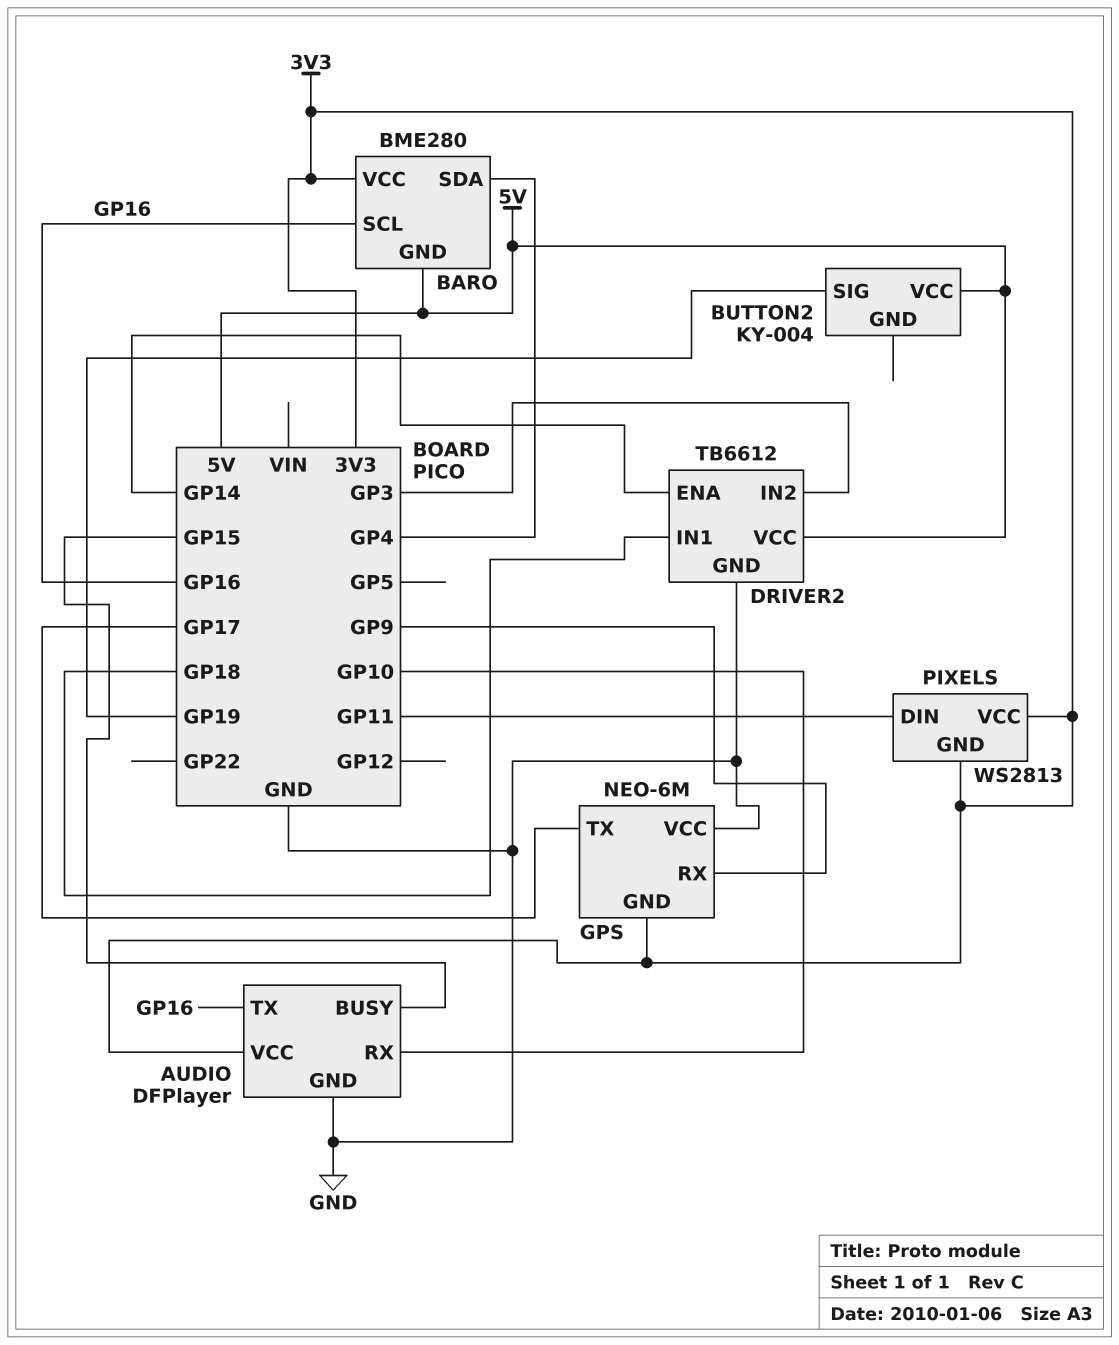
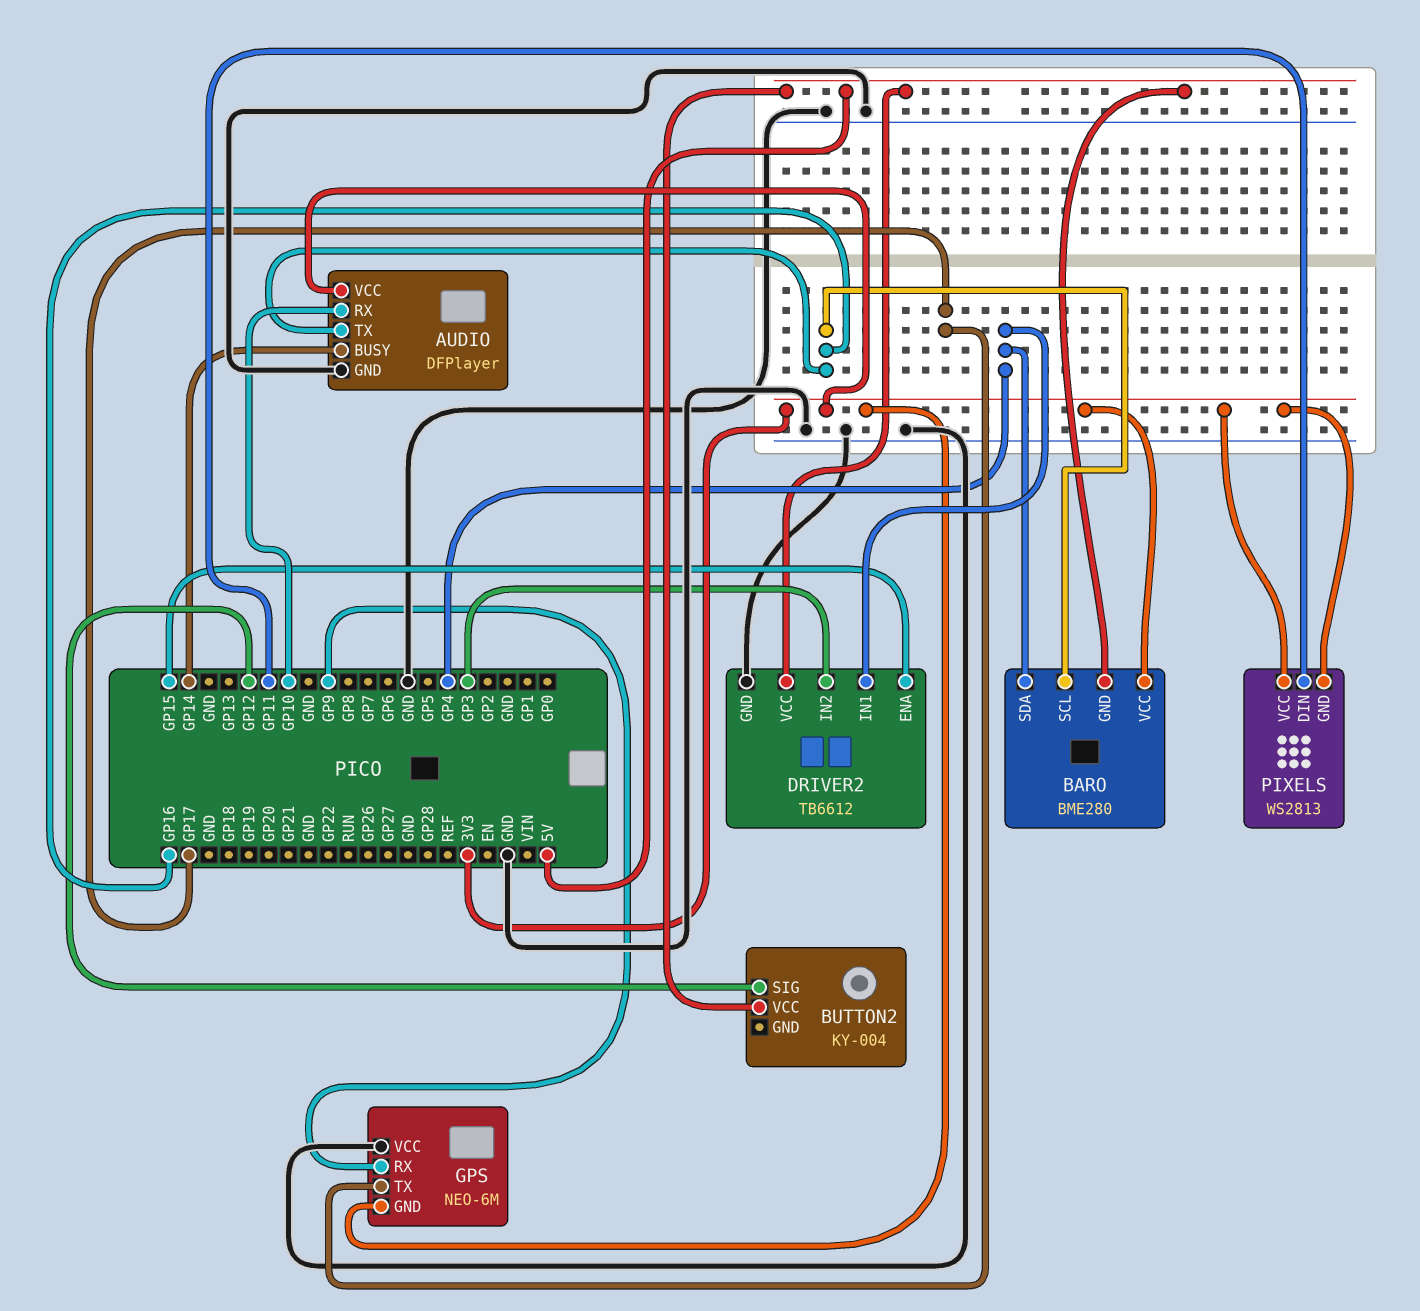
AUDIO pin BUSY: GP15 -> GP14
BUTTON2 pin SIG: GP19 -> GP12
DRIVER2 pin ENA: GP14 -> GP15
DRIVER2 pin IN1: GP18 -> GP4

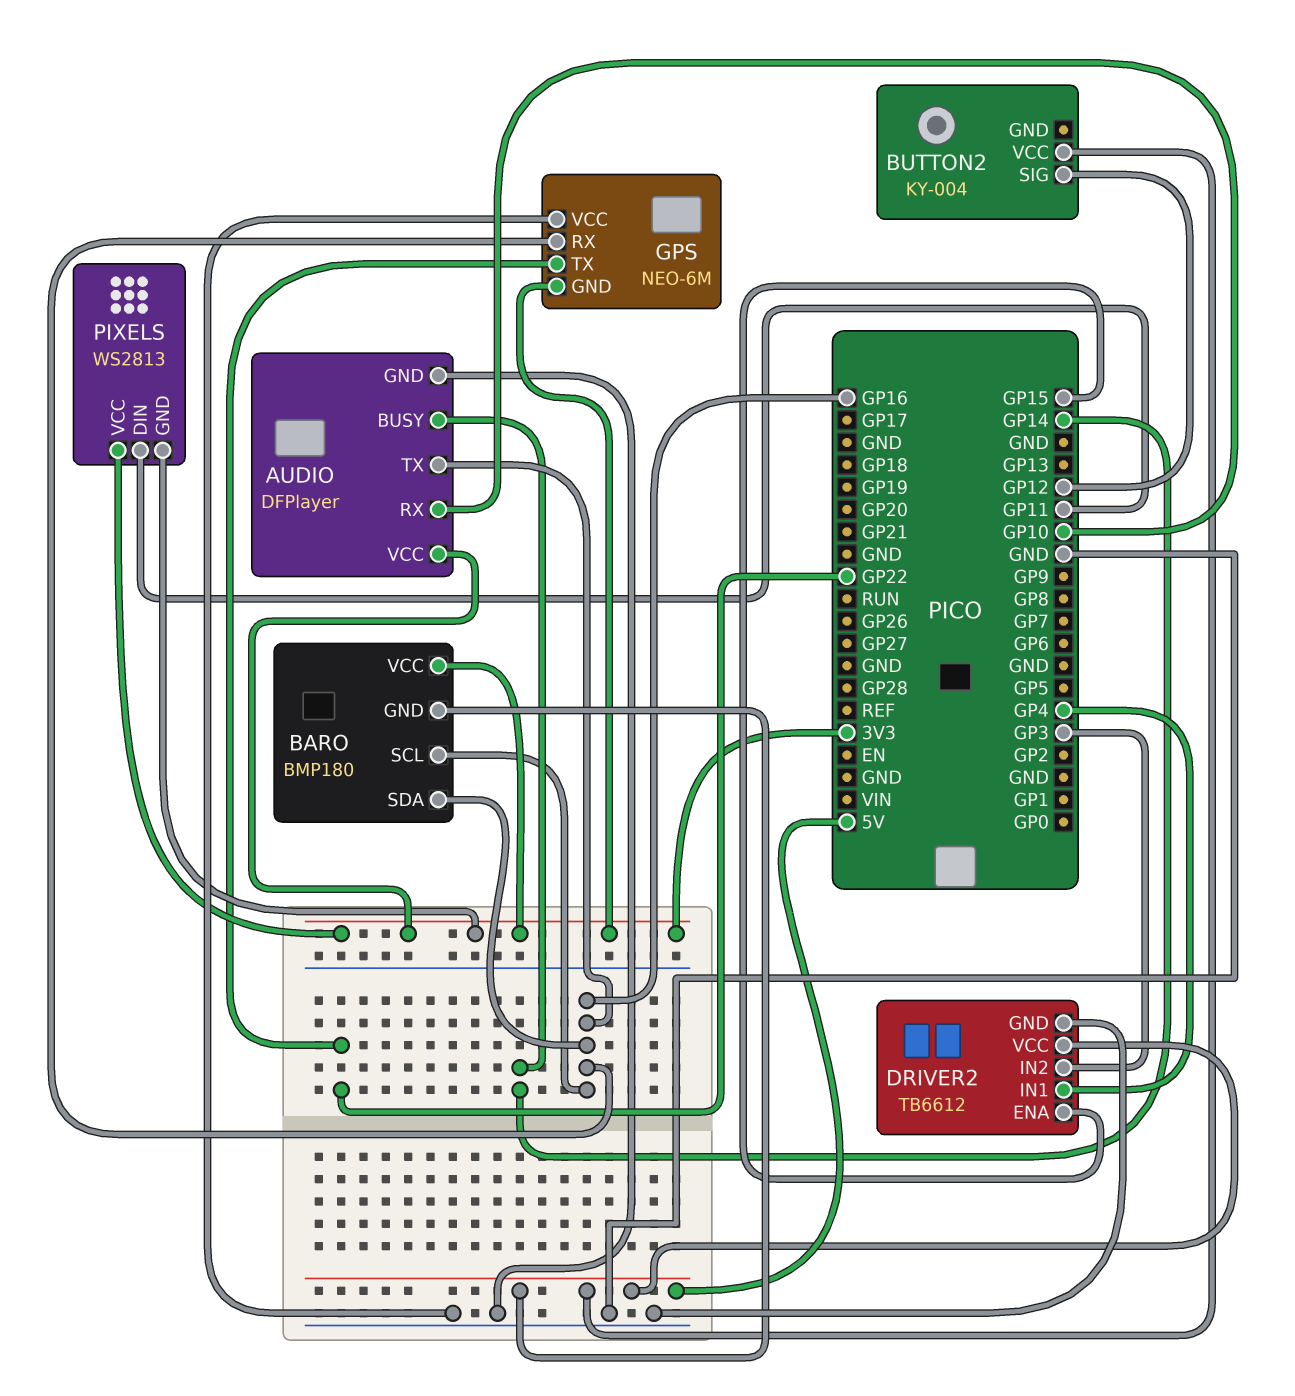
BARO: BME280 -> BMP180
BARO pin SDA: GP4 -> GP16
GPS pin RX: GP9 -> GP16
GPS pin TX: GP17 -> GP22

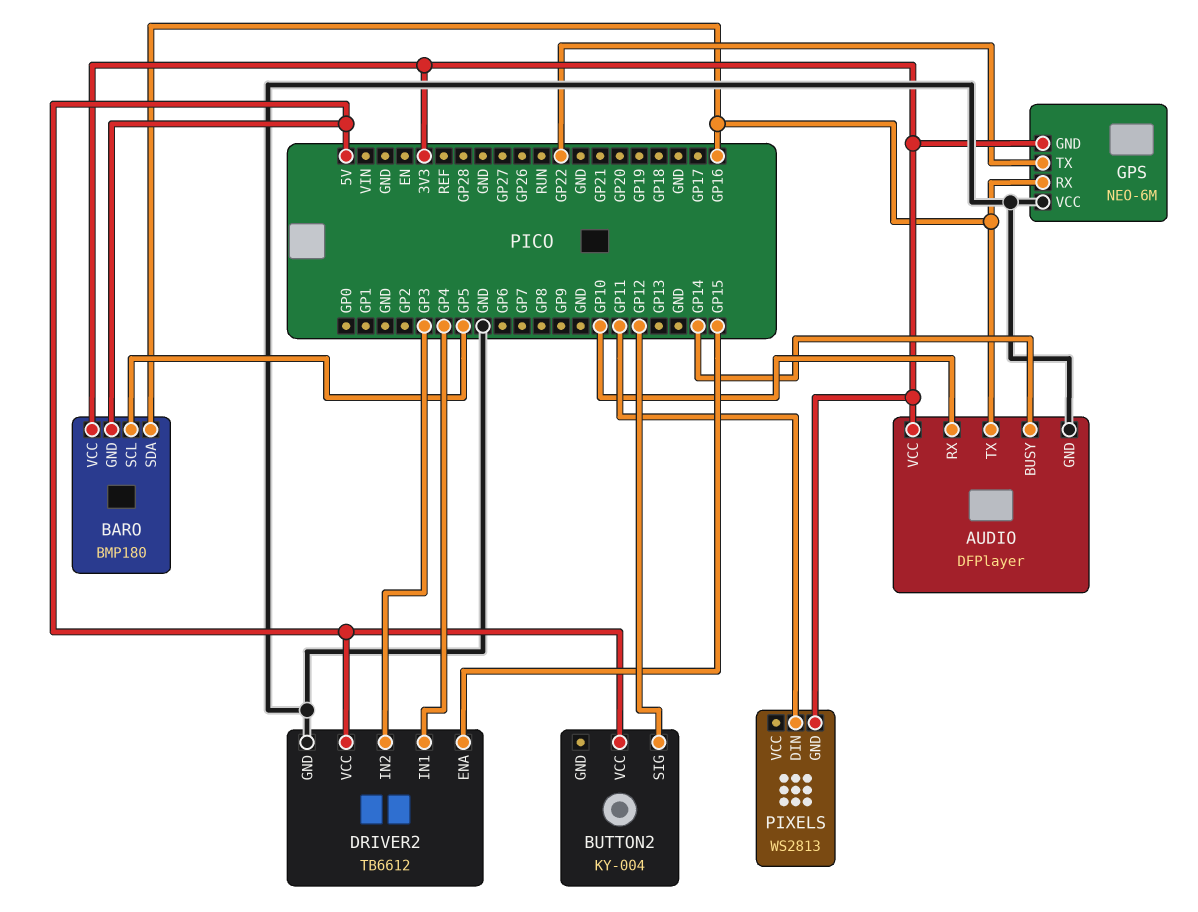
BARO pin SCL: GP16 -> GP5
PIXELS pin VCC: 3V3 -> none

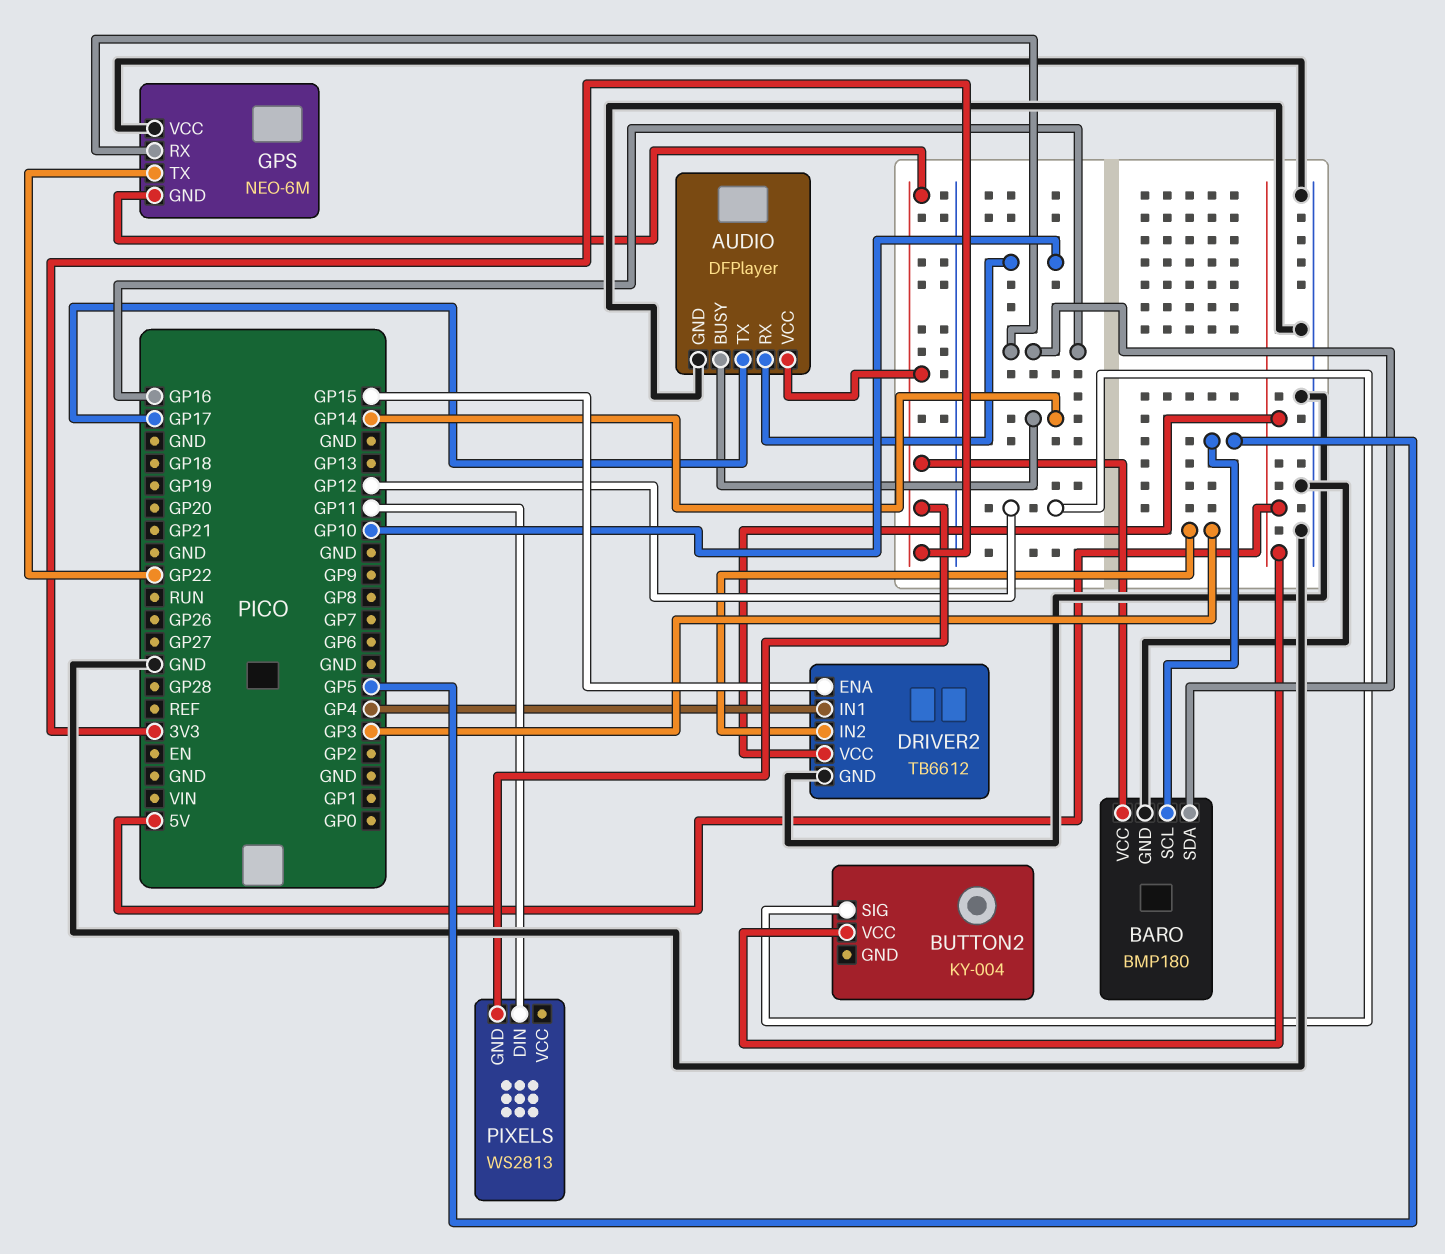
AUDIO pin TX: GP16 -> GP17
BARO pin GND: 5V -> GND

